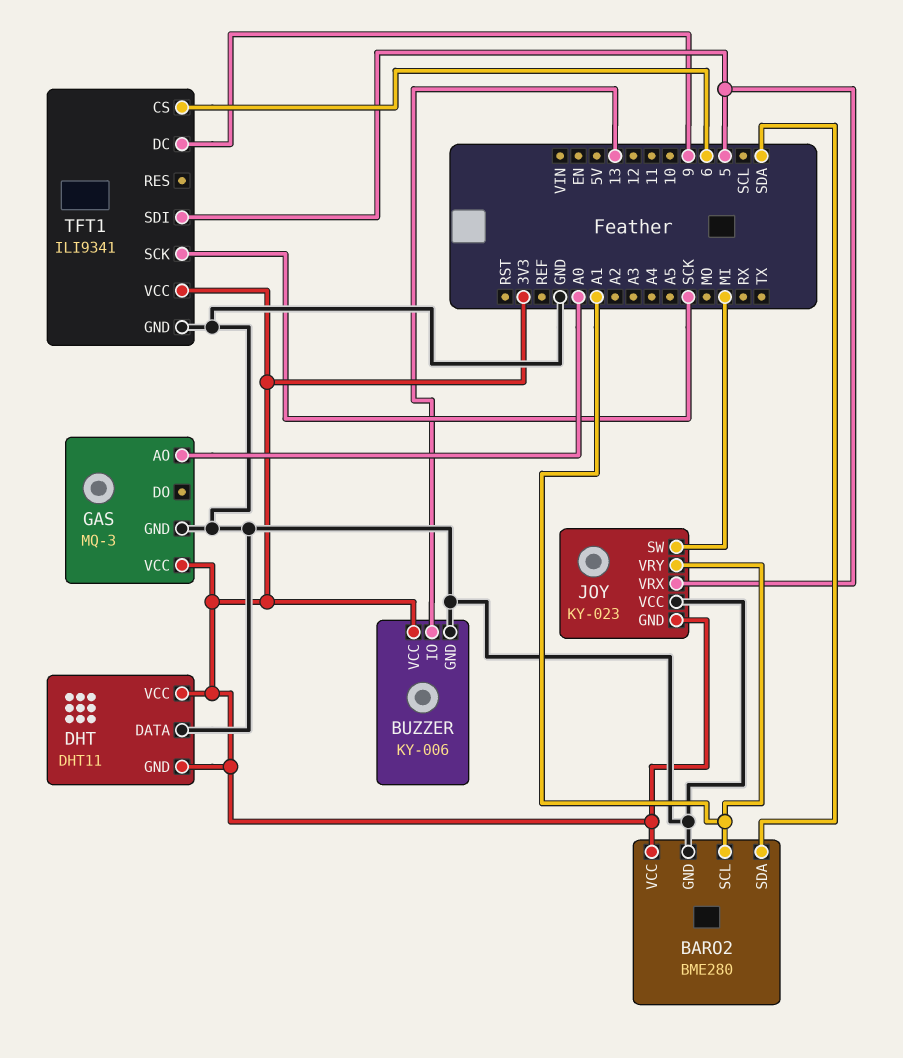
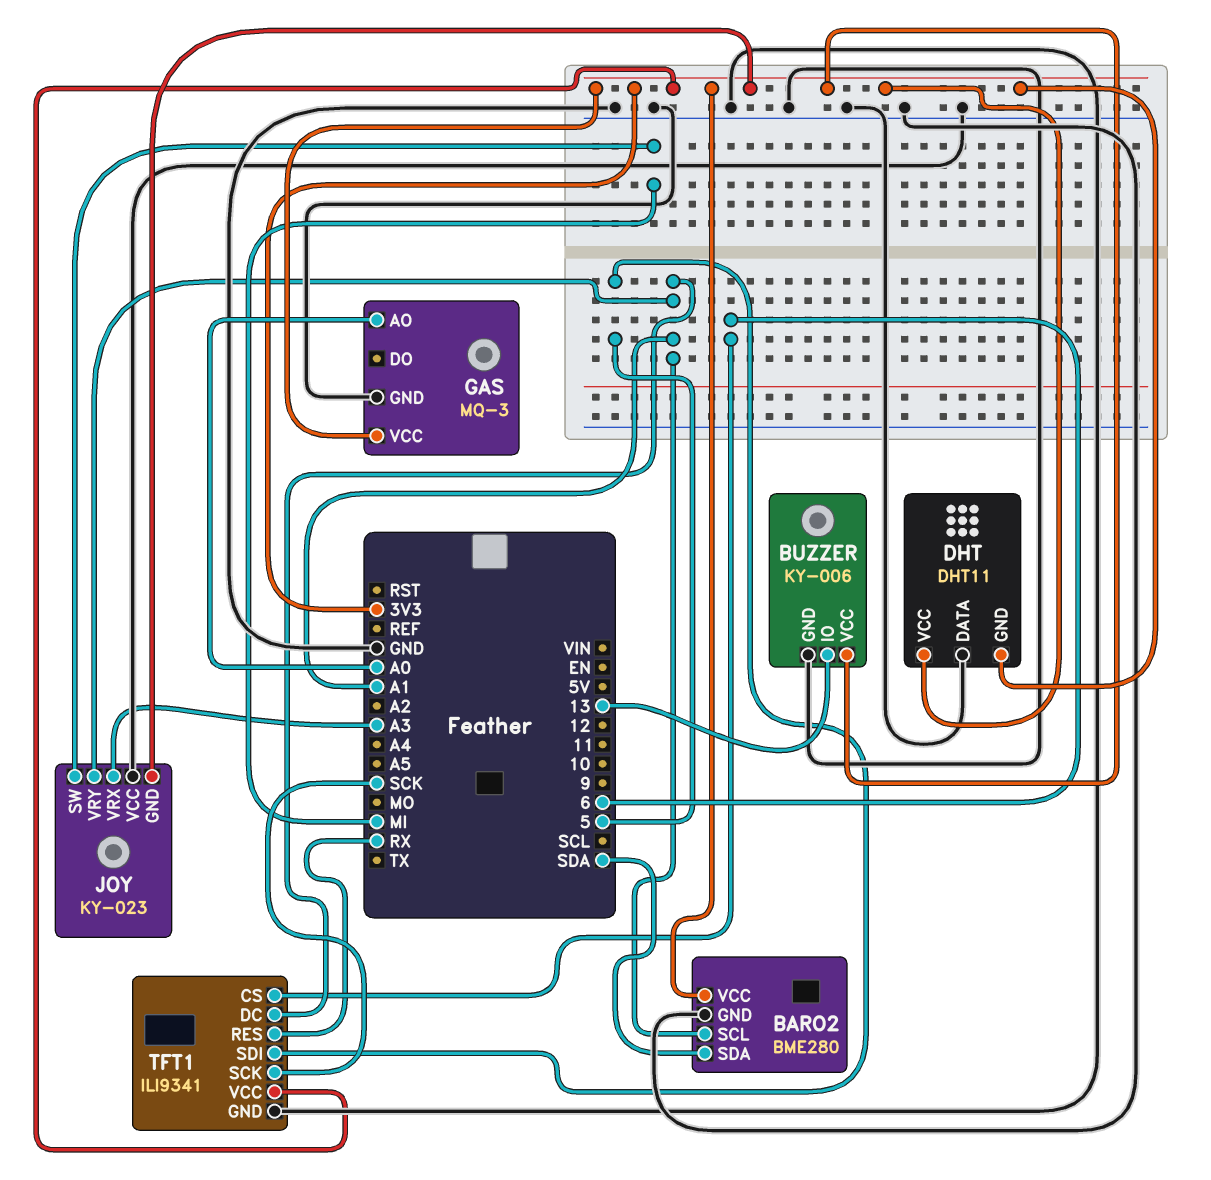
JOY pin VRX: 5 -> A3
TFT1 pin DC: 9 -> A1
TFT1 pin RES: none -> RX

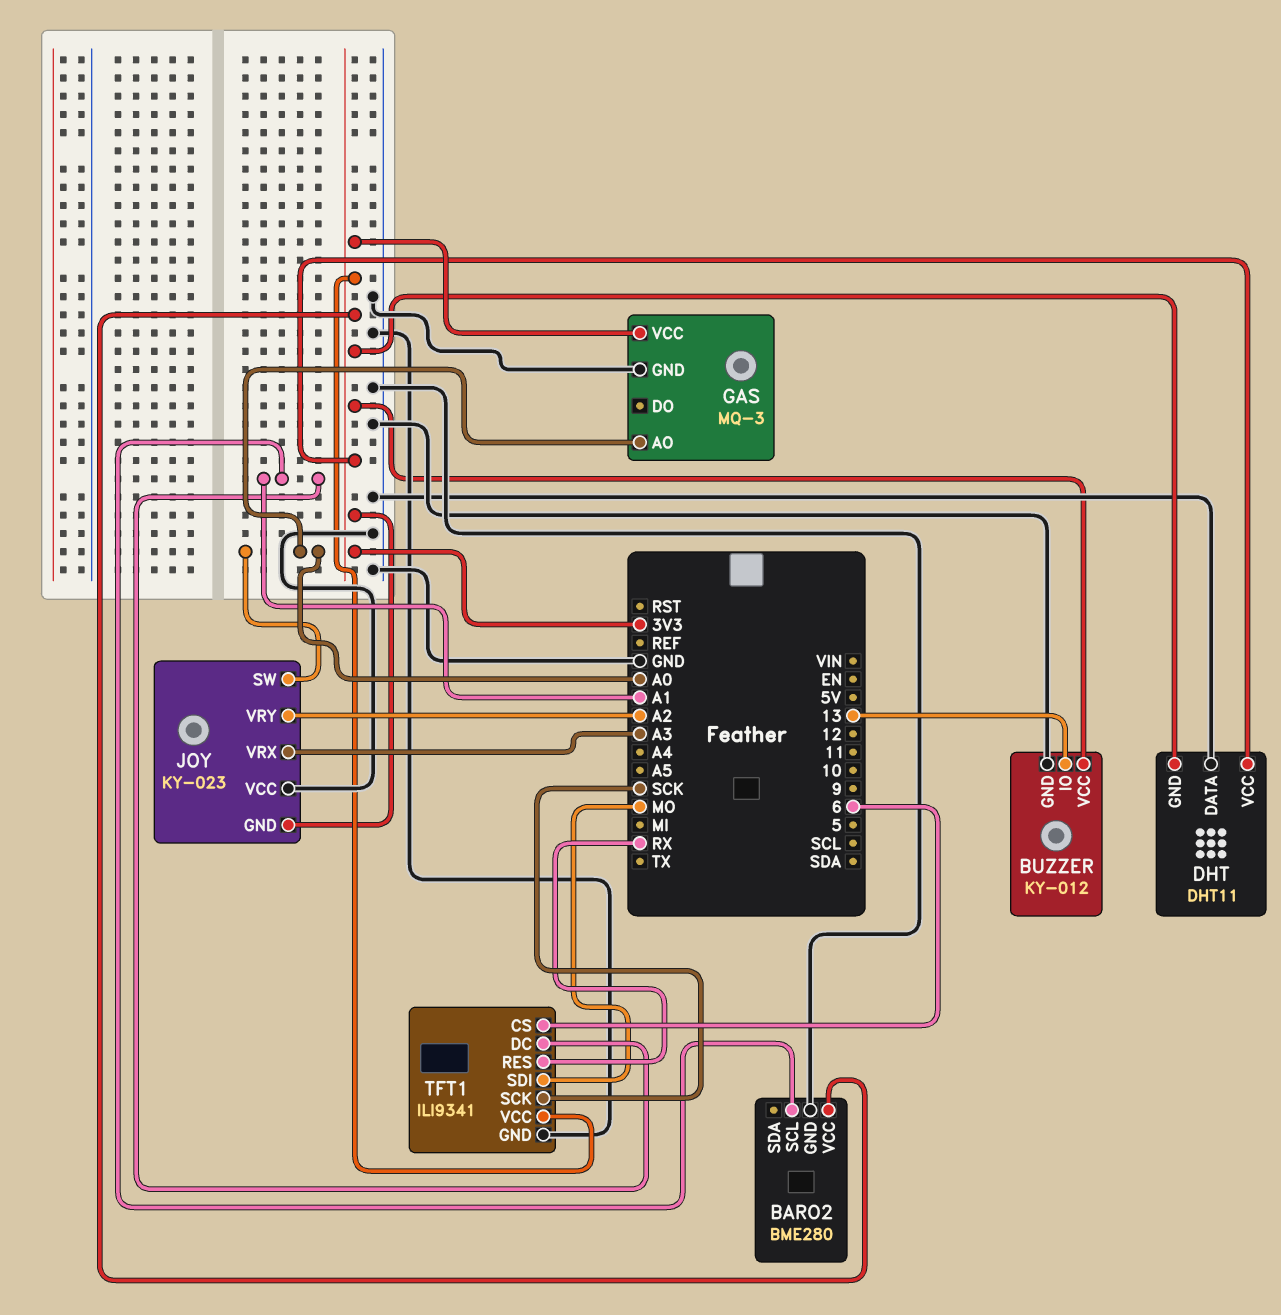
BARO2 pin SDA: SDA -> none
BUZZER: KY-006 -> KY-012
JOY pin SW: MI -> A0
JOY pin VRY: A1 -> A2
TFT1 pin SDI: 5 -> MO

